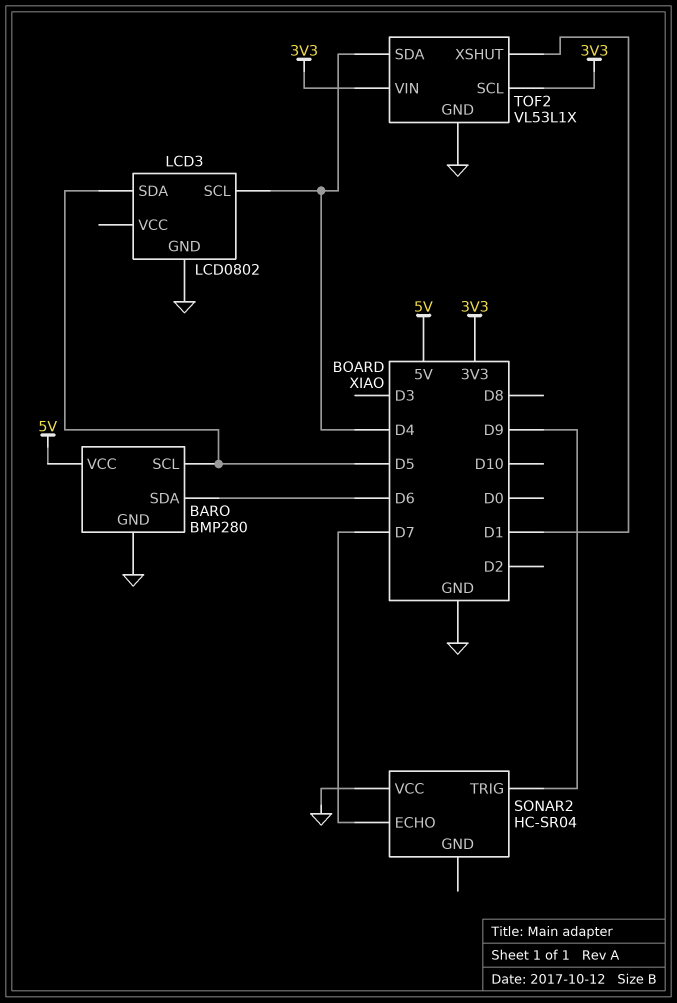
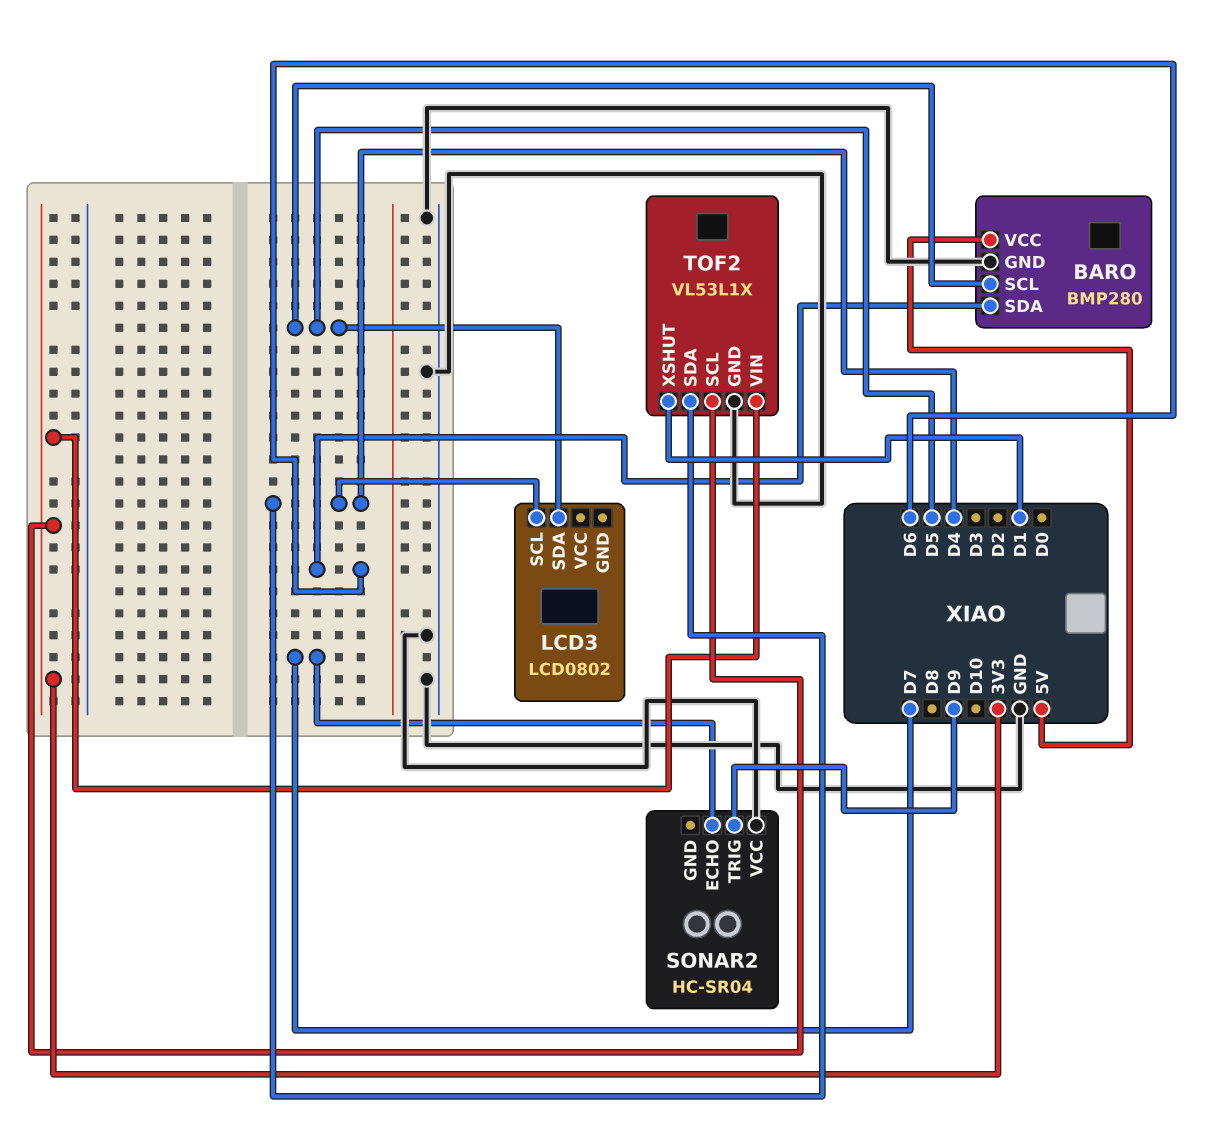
LCD3 pin GND: GND -> none

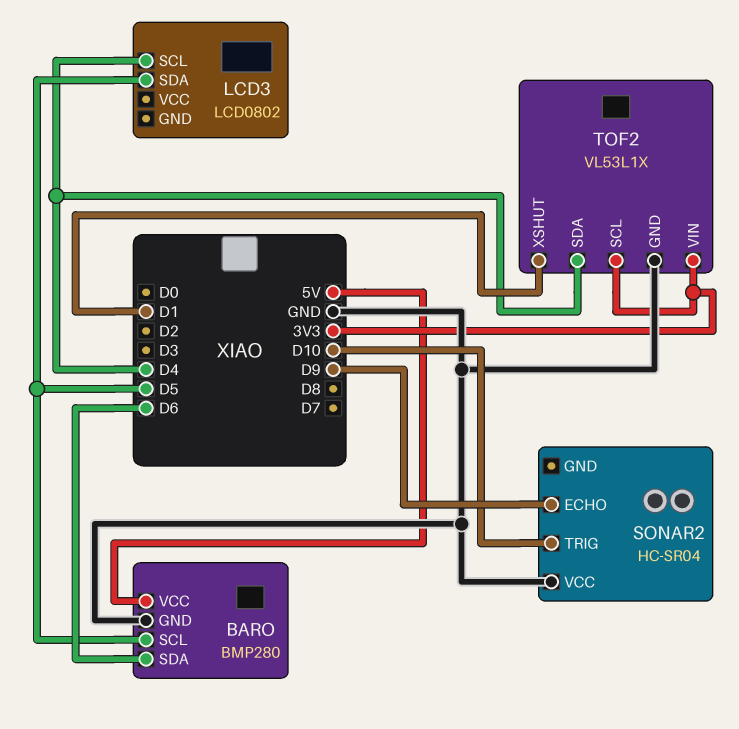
SONAR2 pin ECHO: D7 -> D9
SONAR2 pin TRIG: D9 -> D10

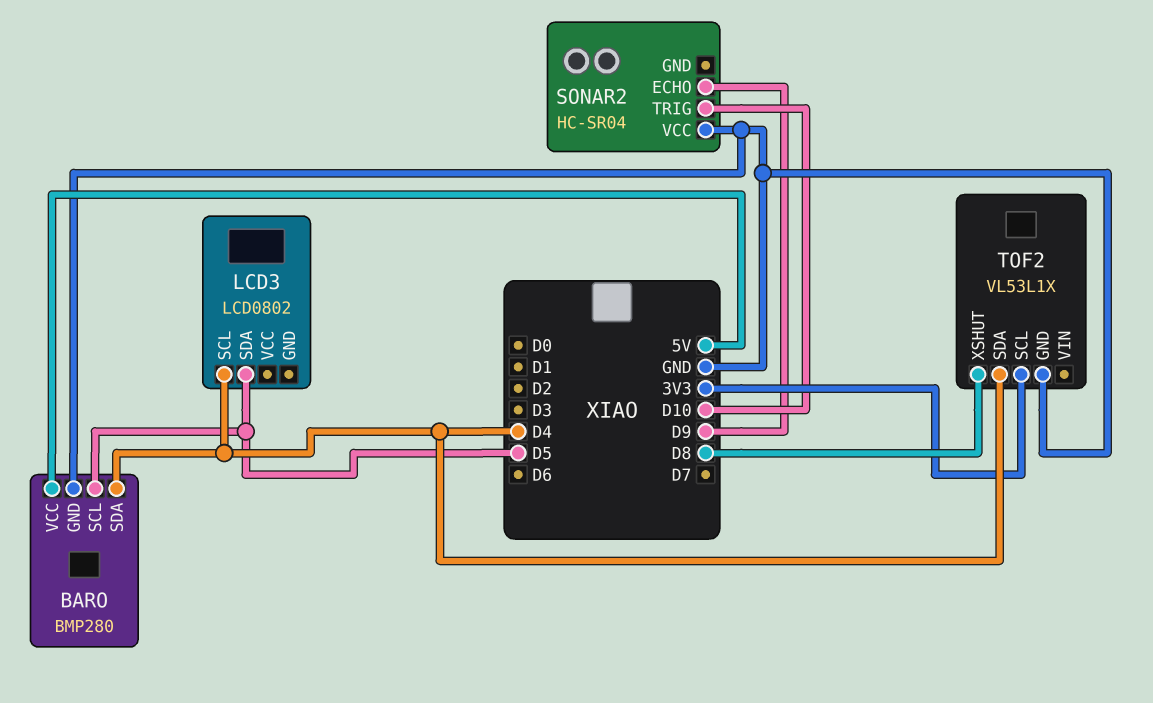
BARO pin SDA: D6 -> D4
TOF2 pin VIN: 3V3 -> none
TOF2 pin XSHUT: D1 -> D8

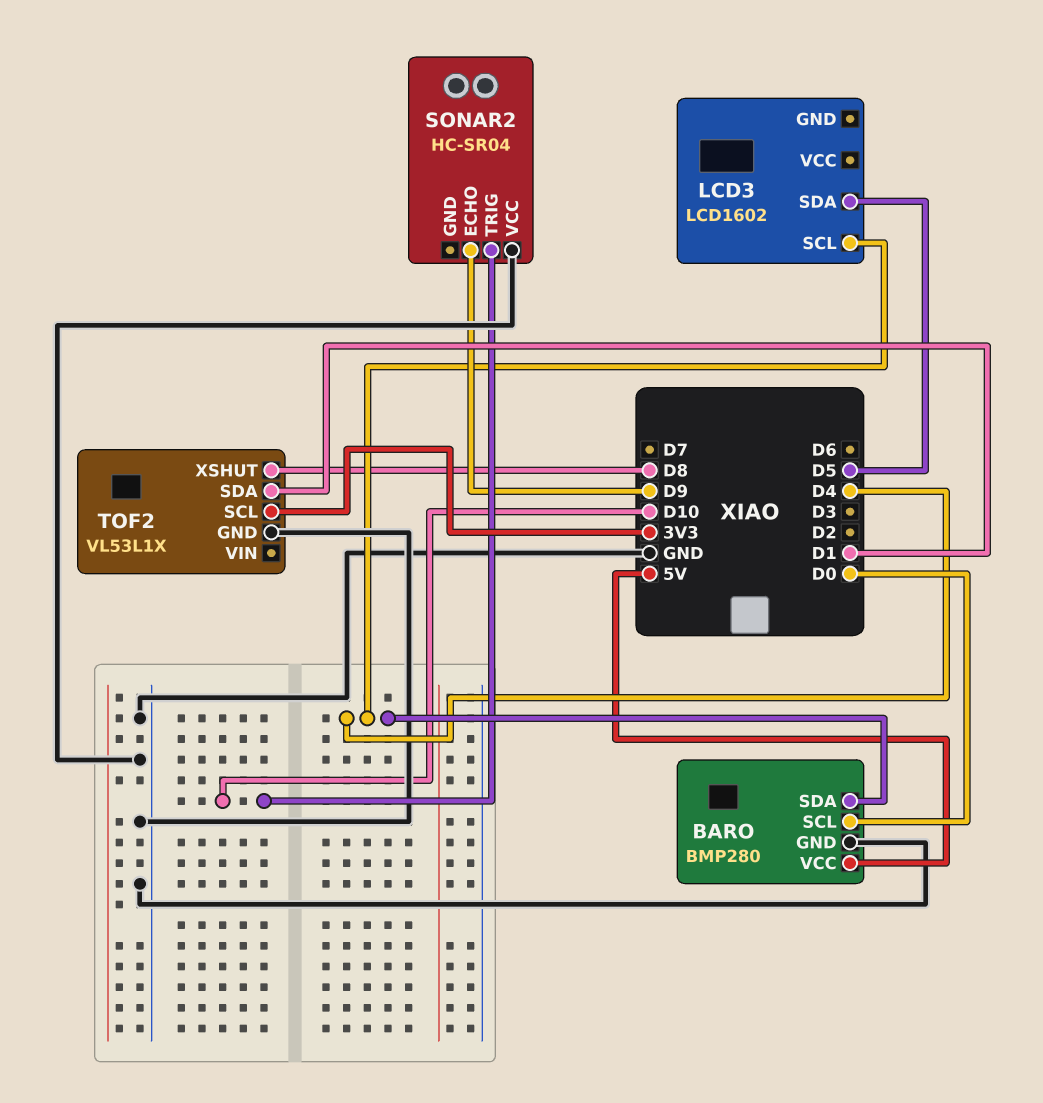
BARO pin SCL: D5 -> D0
LCD3: LCD0802 -> LCD1602
TOF2 pin SDA: D4 -> D1

